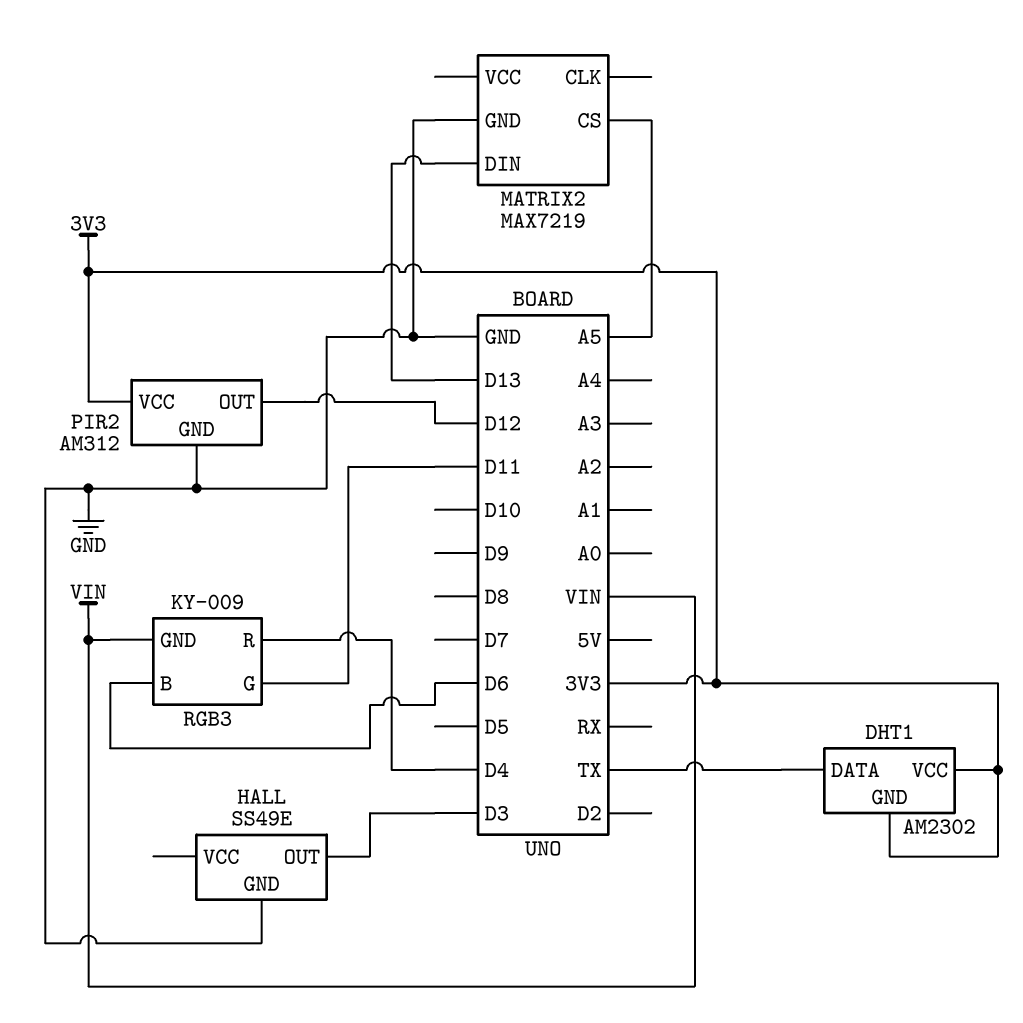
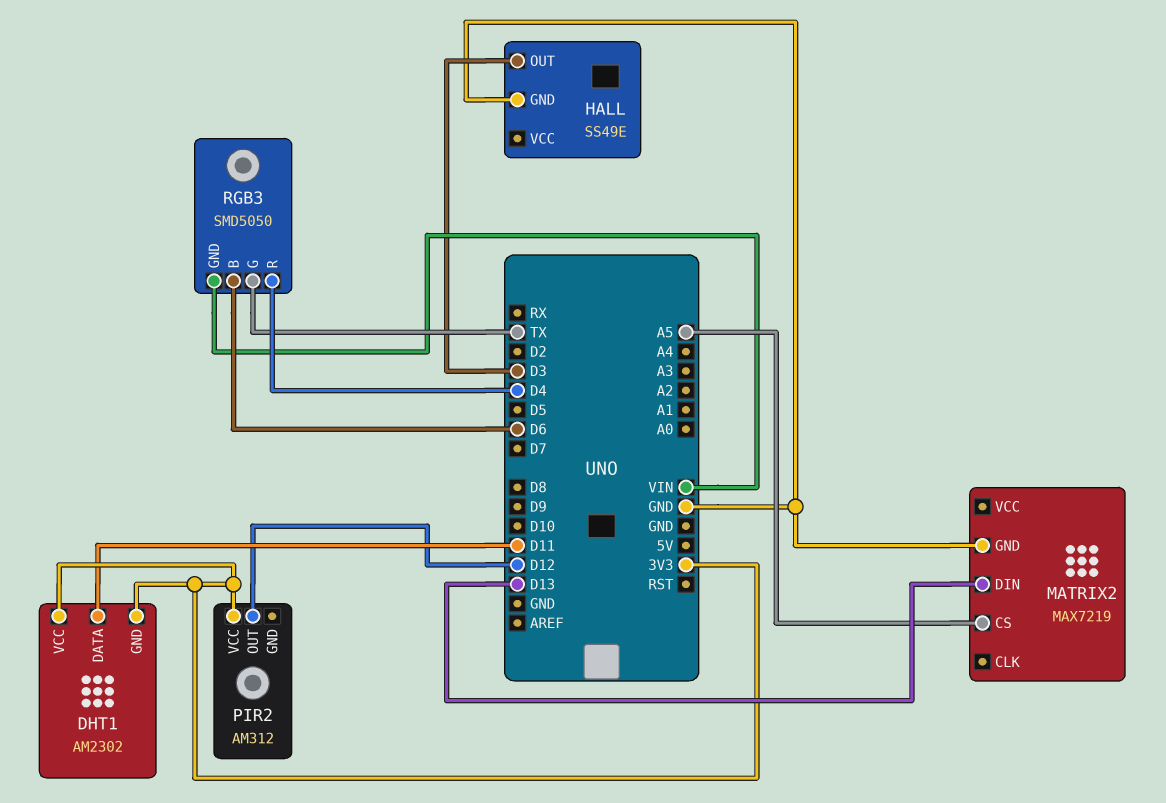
DHT1 pin DATA: TX -> D11
PIR2 pin GND: GND -> none
RGB3: KY-009 -> SMD5050
RGB3 pin G: D11 -> TX

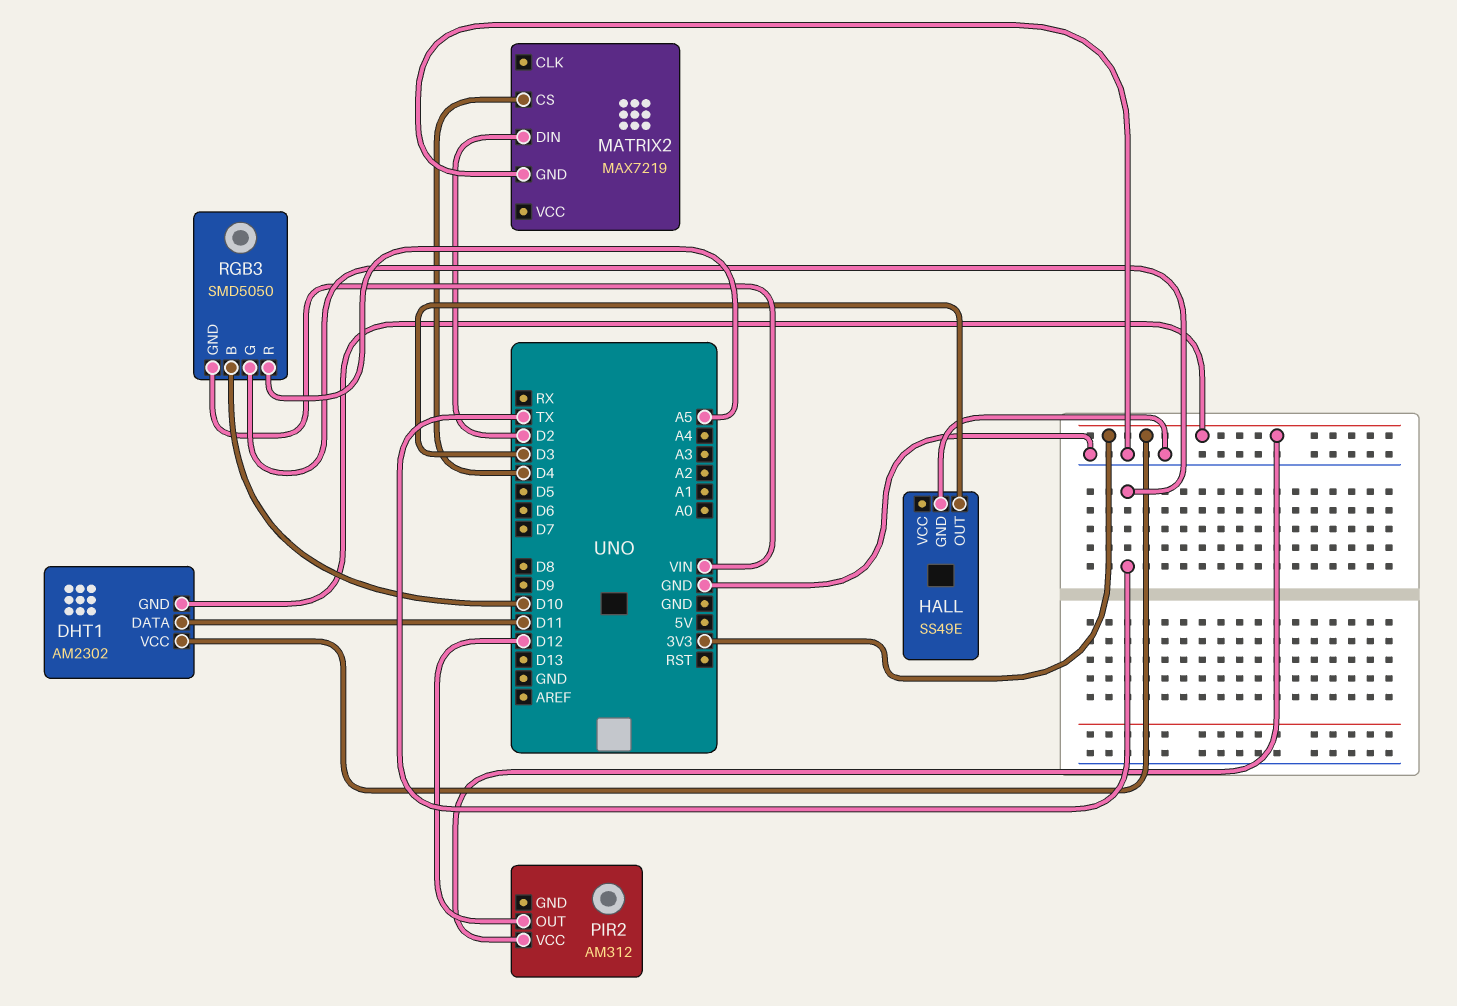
MATRIX2 pin CS: A5 -> D4
MATRIX2 pin DIN: D13 -> D2
RGB3 pin B: D6 -> D10
RGB3 pin R: D4 -> A5

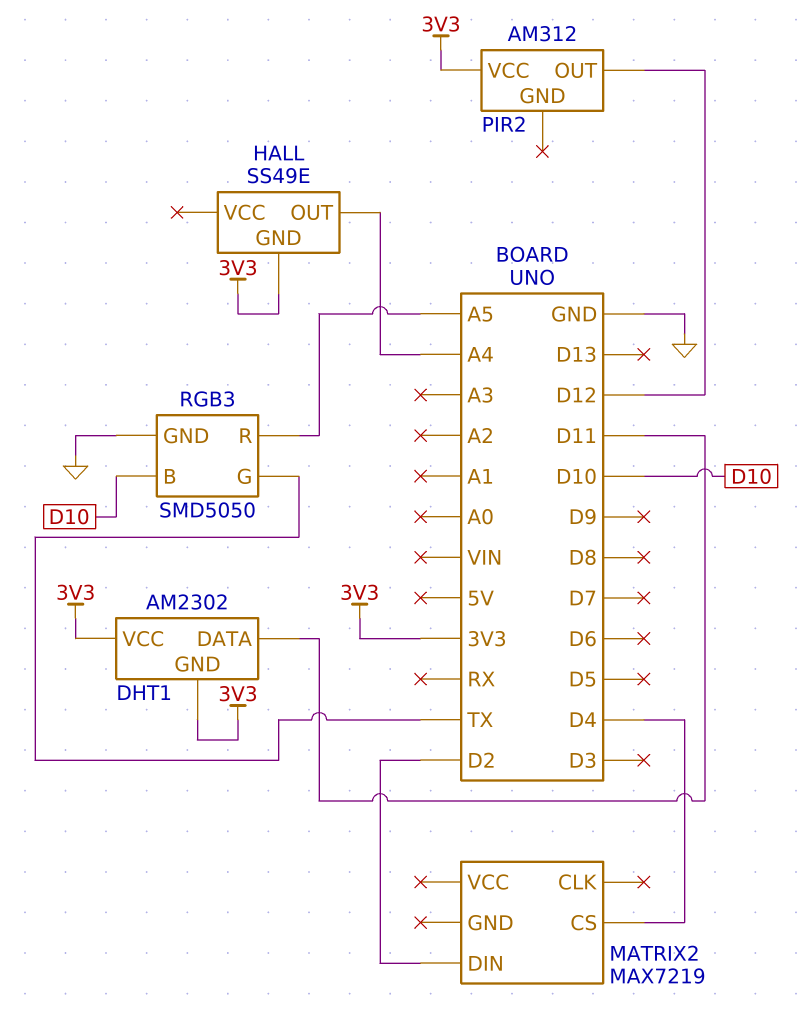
HALL pin GND: GND -> 3V3
HALL pin OUT: D3 -> A4
MATRIX2 pin GND: GND -> none
RGB3 pin GND: VIN -> GND

